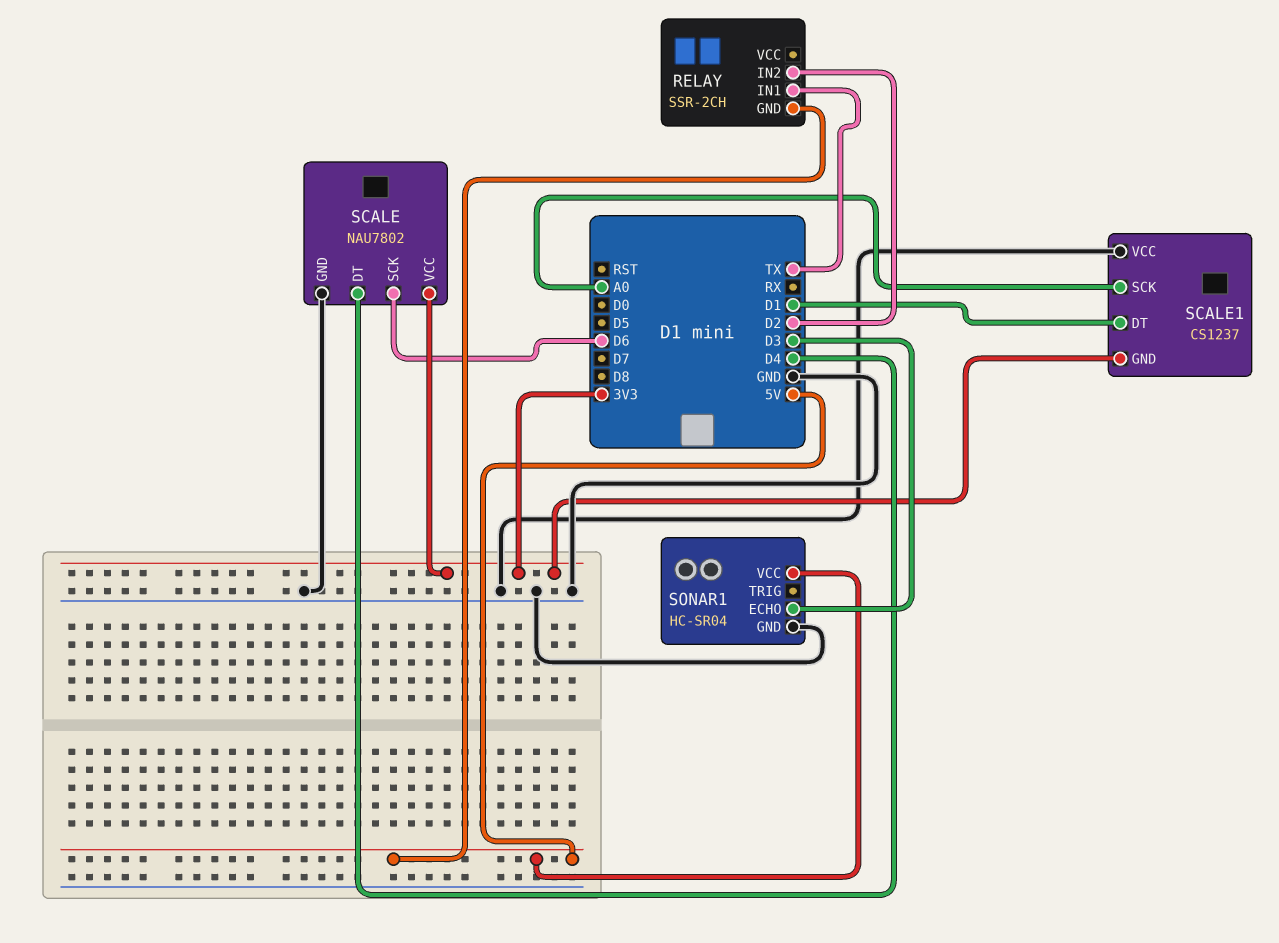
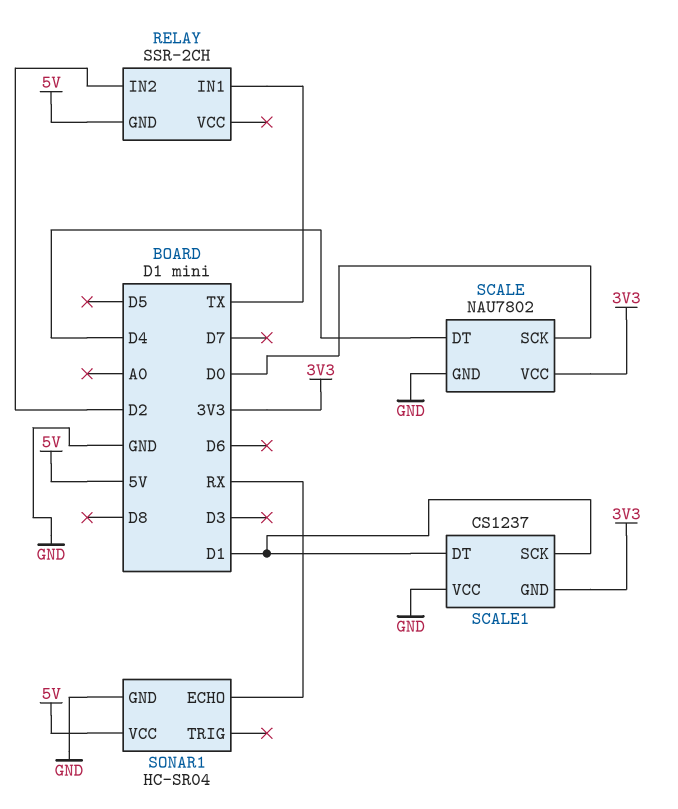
SCALE pin SCK: D6 -> D0
SCALE1 pin SCK: A0 -> D1
SONAR1 pin ECHO: D3 -> RX

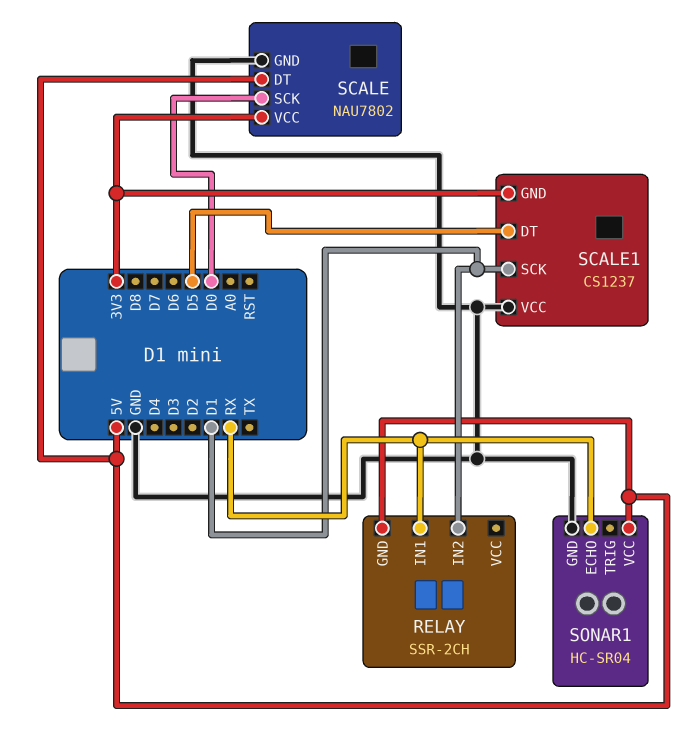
RELAY pin IN1: TX -> RX
RELAY pin IN2: D2 -> D1
SCALE pin DT: D4 -> 5V
SCALE1 pin DT: D1 -> D5

